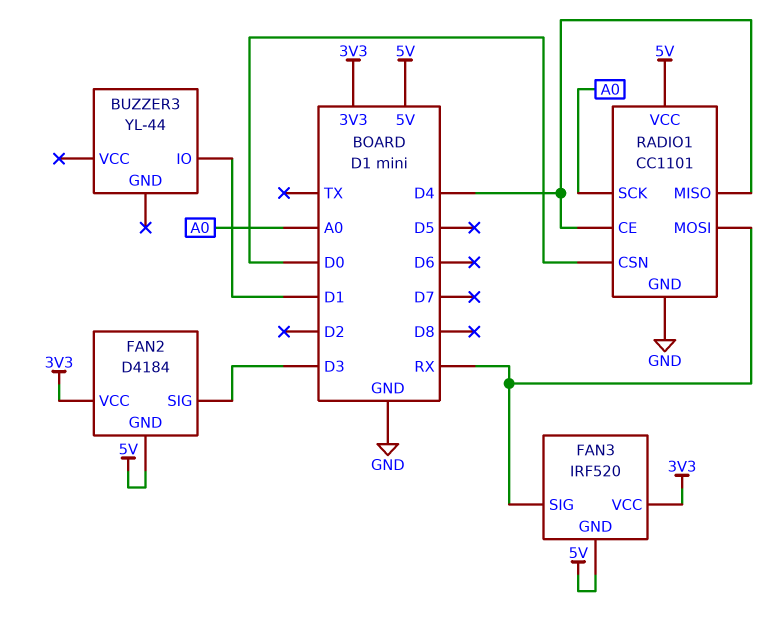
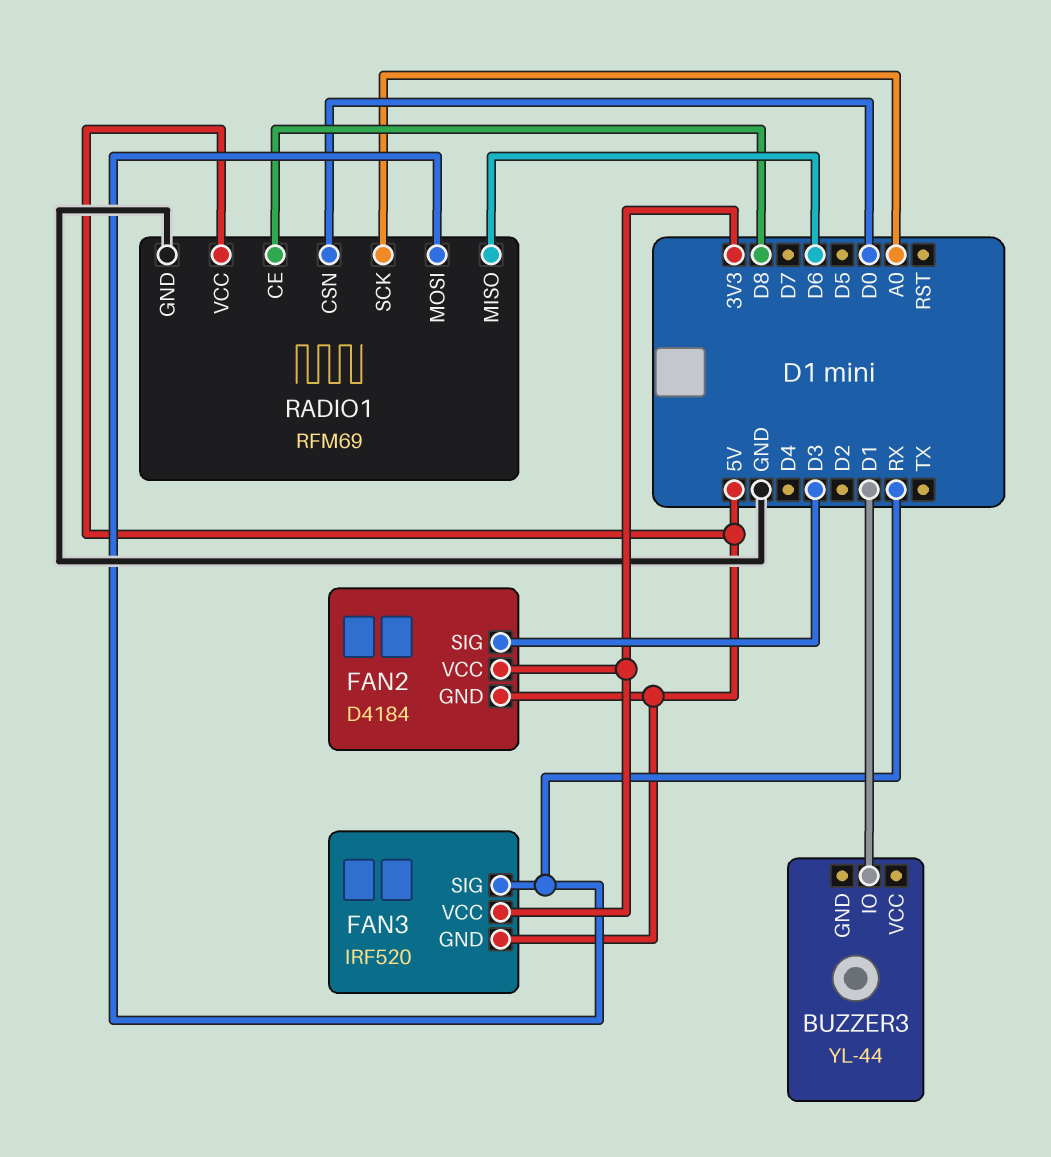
RADIO1: CC1101 -> RFM69
RADIO1 pin CE: D4 -> D8
RADIO1 pin MISO: D4 -> D6

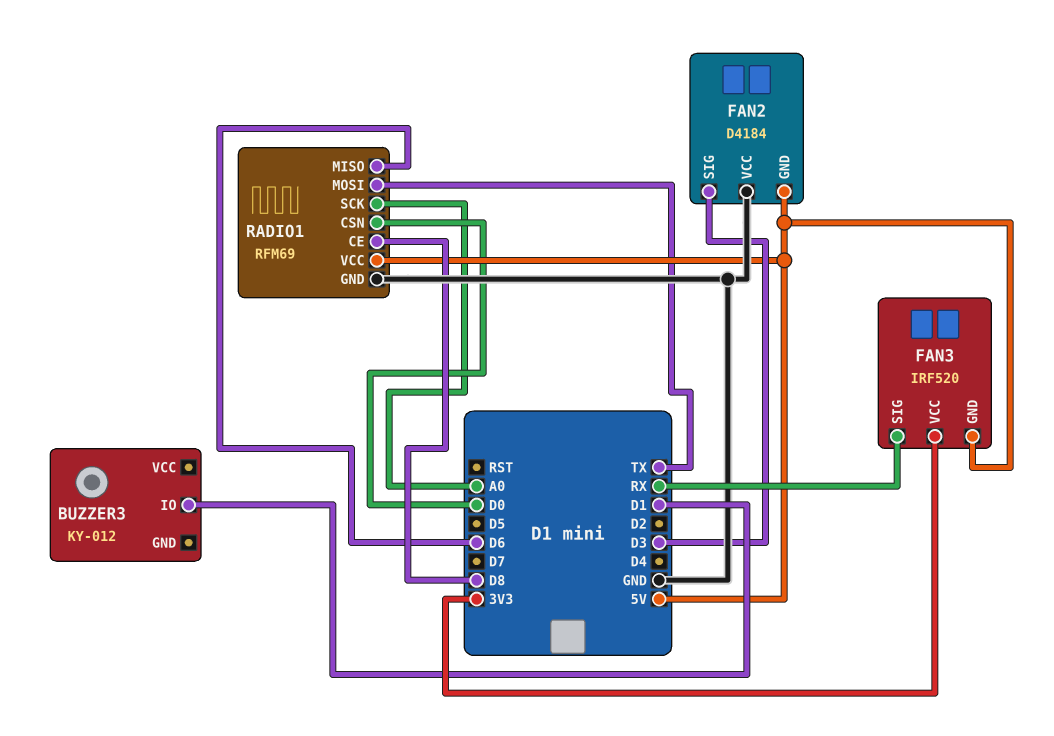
BUZZER3: YL-44 -> KY-012
FAN2 pin VCC: 3V3 -> GND
RADIO1 pin MOSI: RX -> TX

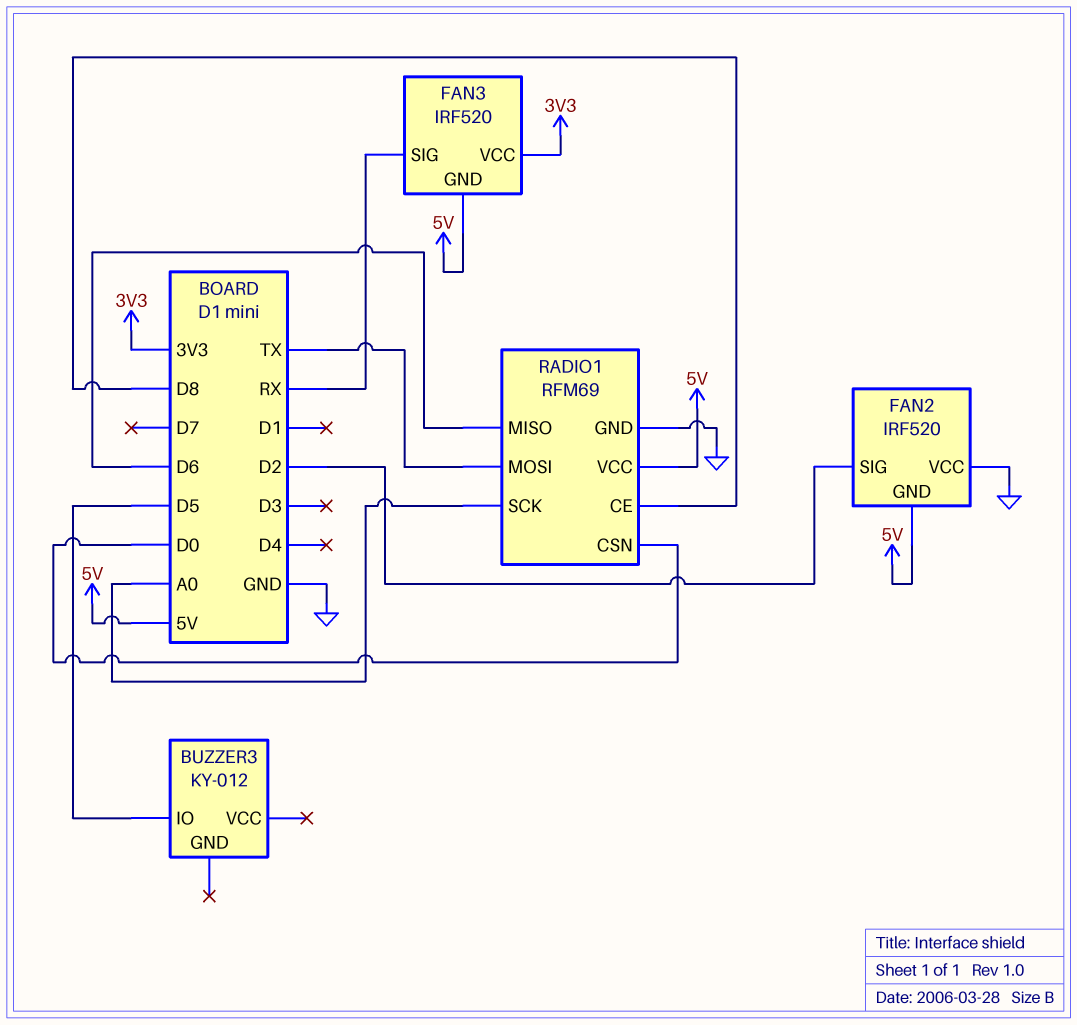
BUZZER3 pin IO: D1 -> D5
FAN2: D4184 -> IRF520
FAN2 pin SIG: D3 -> D2

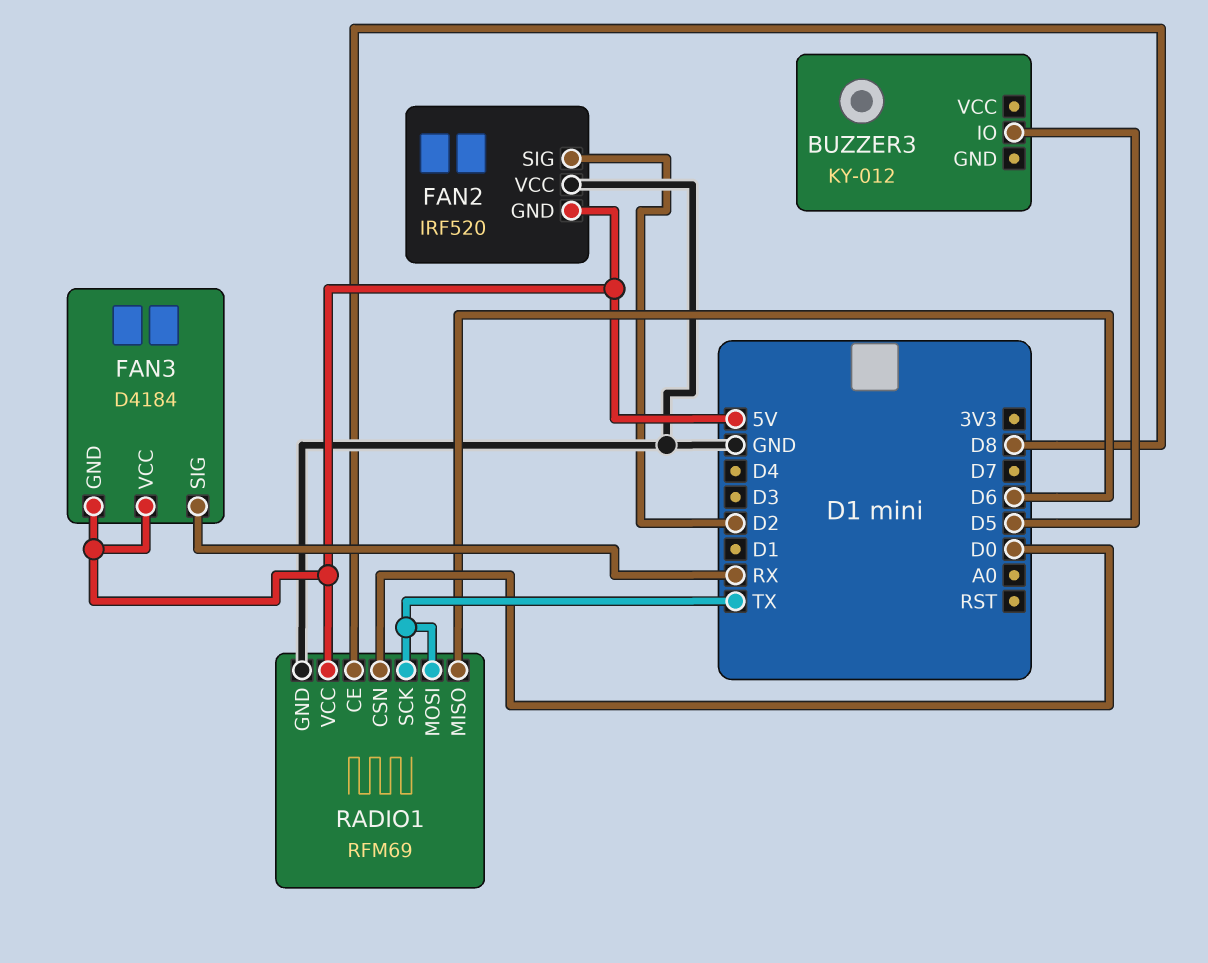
FAN3: IRF520 -> D4184
FAN3 pin VCC: 3V3 -> 5V
RADIO1 pin SCK: A0 -> TX

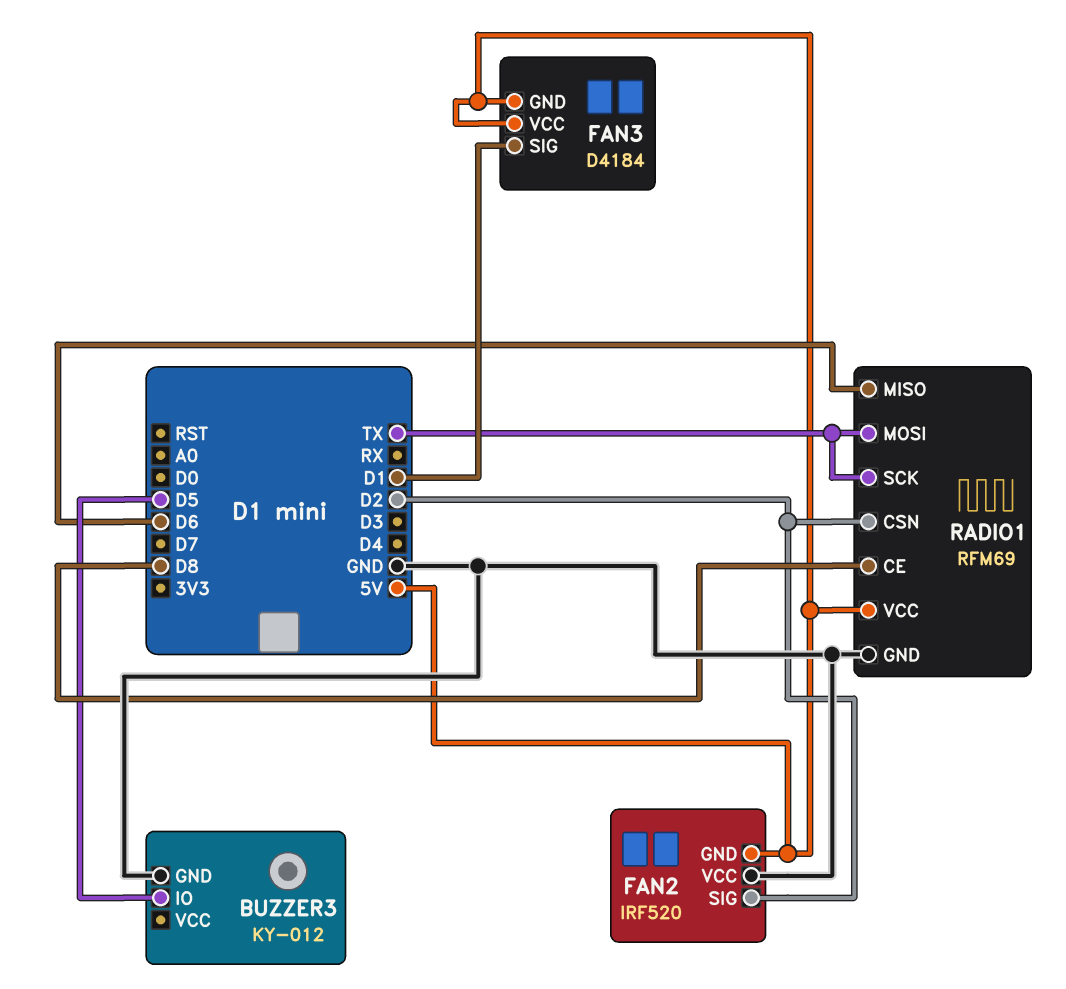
BUZZER3 pin GND: none -> GND
FAN3 pin SIG: RX -> D1
RADIO1 pin CSN: D0 -> D2

